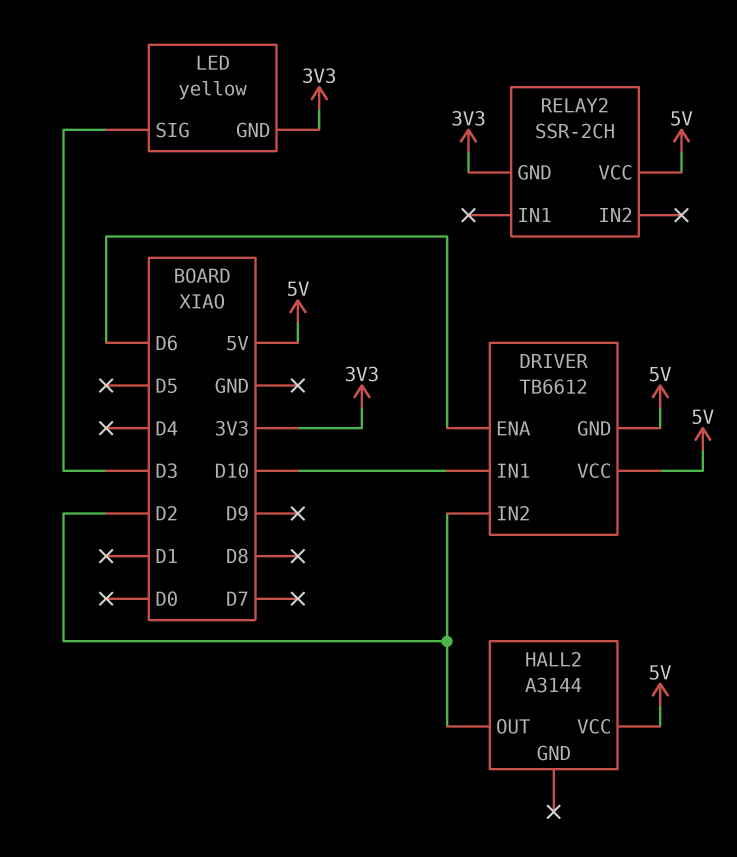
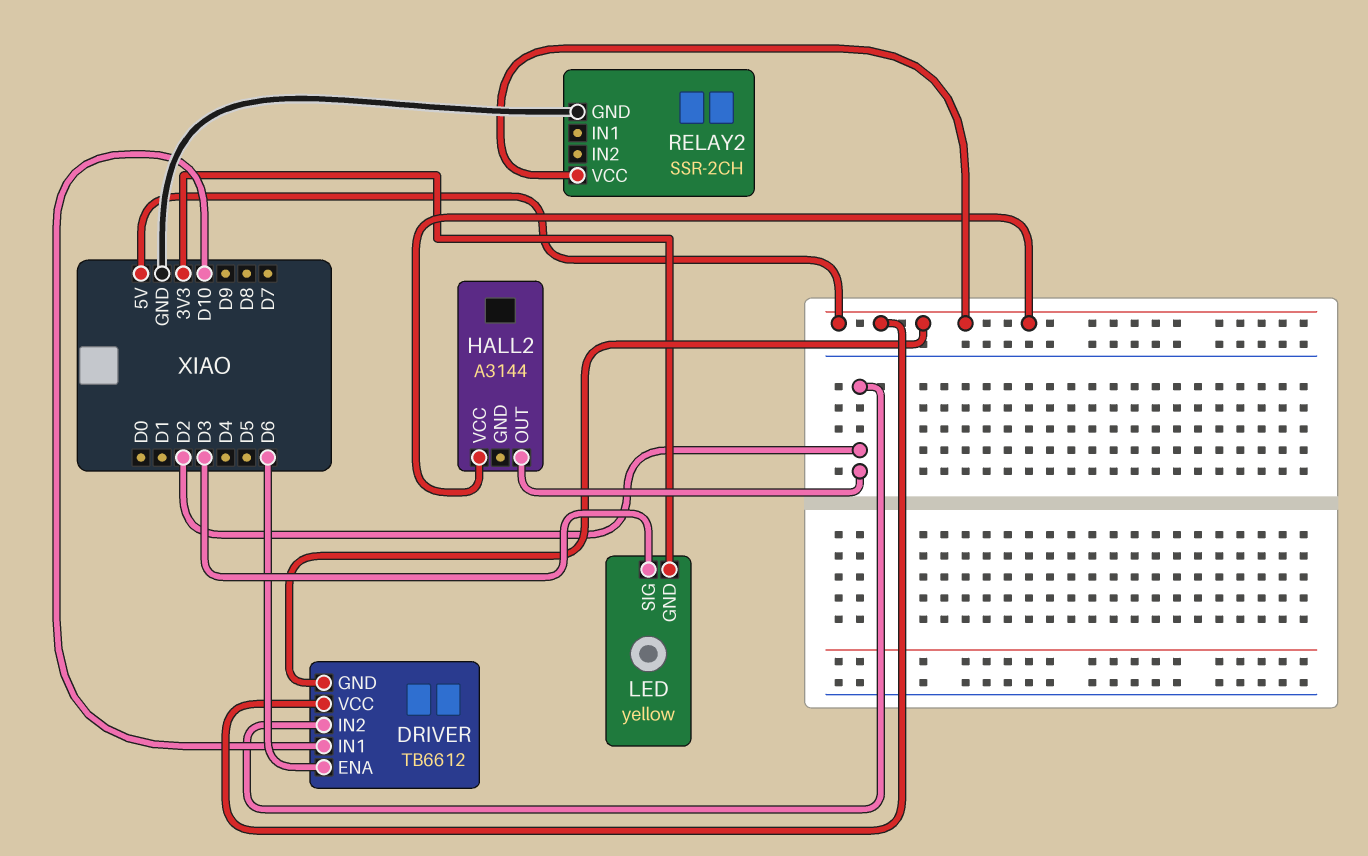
RELAY2 pin GND: 3V3 -> GND

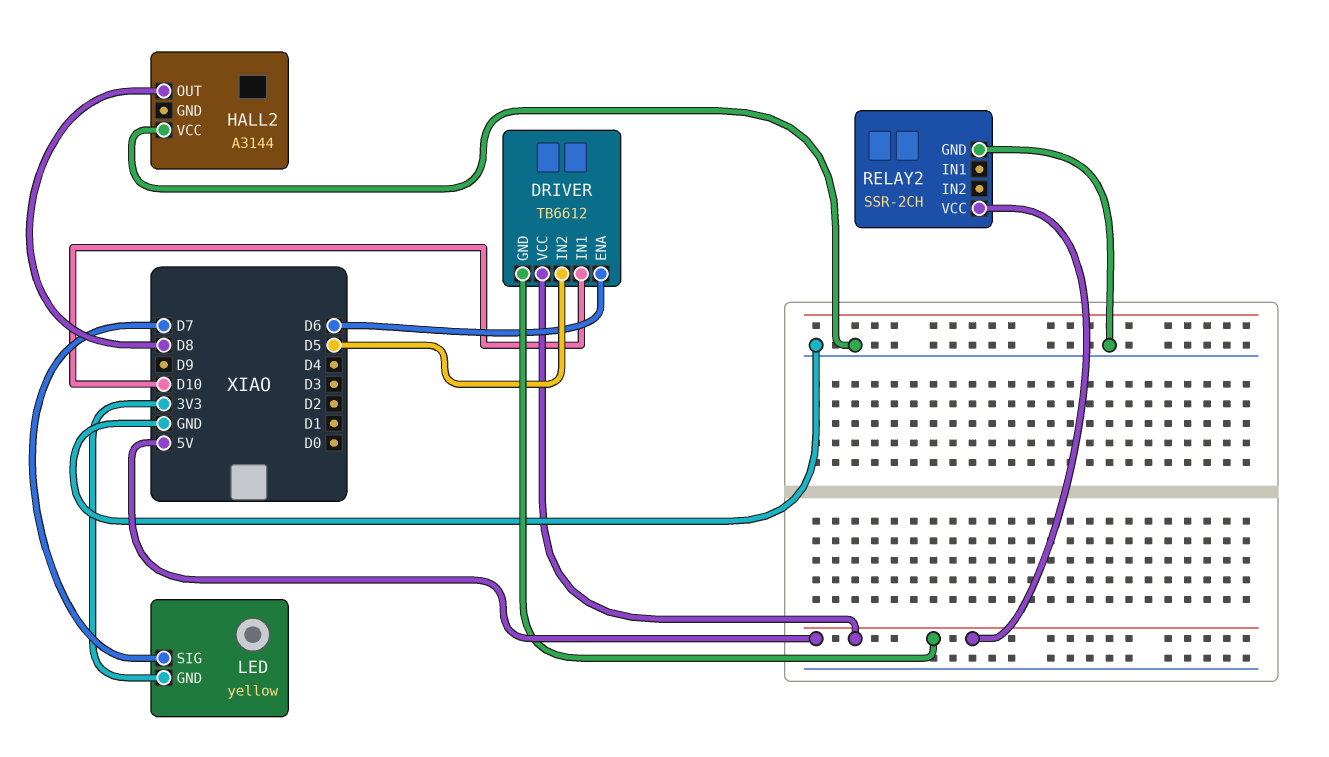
DRIVER pin IN2: D2 -> D5
HALL2 pin OUT: D2 -> D8
HALL2 pin VCC: 5V -> GND
LED pin SIG: D3 -> D7

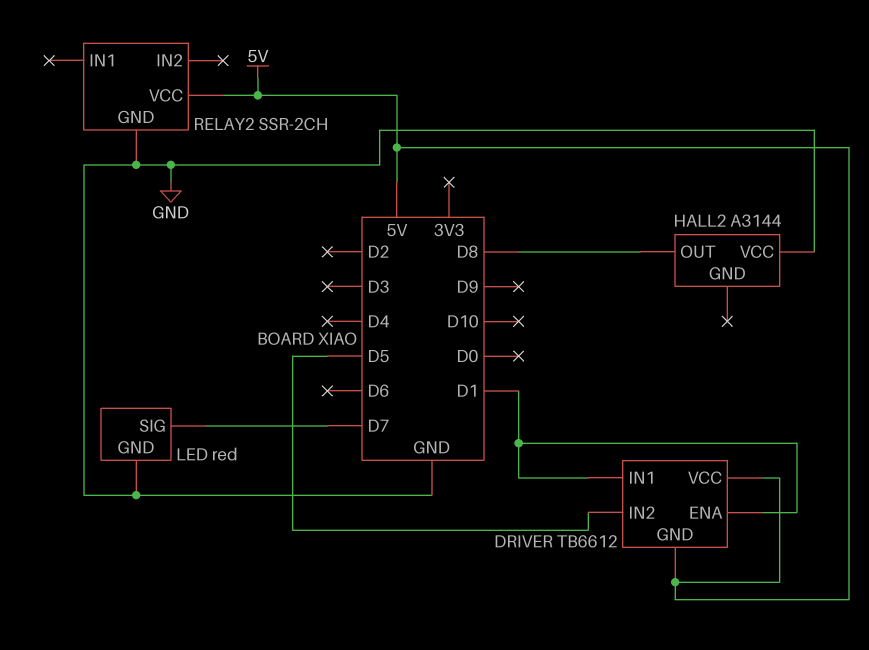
DRIVER pin ENA: D6 -> D1
DRIVER pin IN1: D10 -> D1
LED: yellow -> red
LED pin GND: 3V3 -> GND

